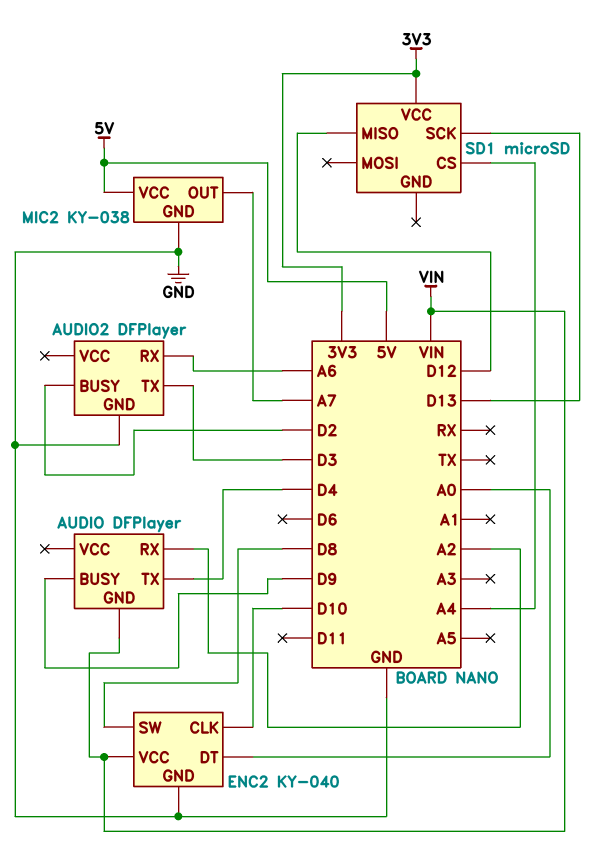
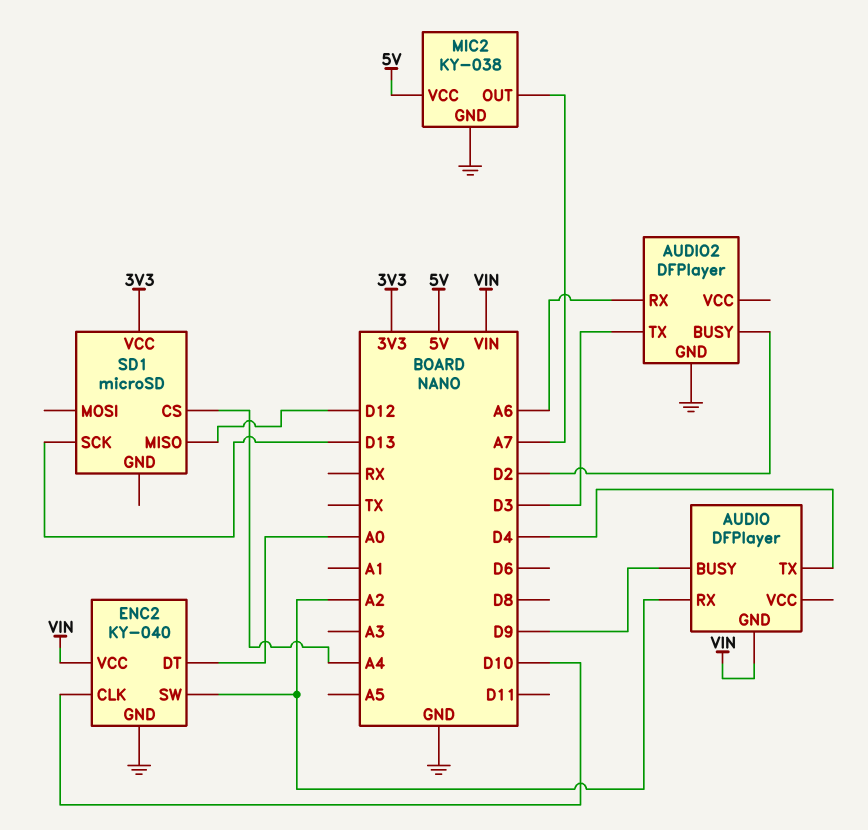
ENC2 pin SW: D8 -> A2

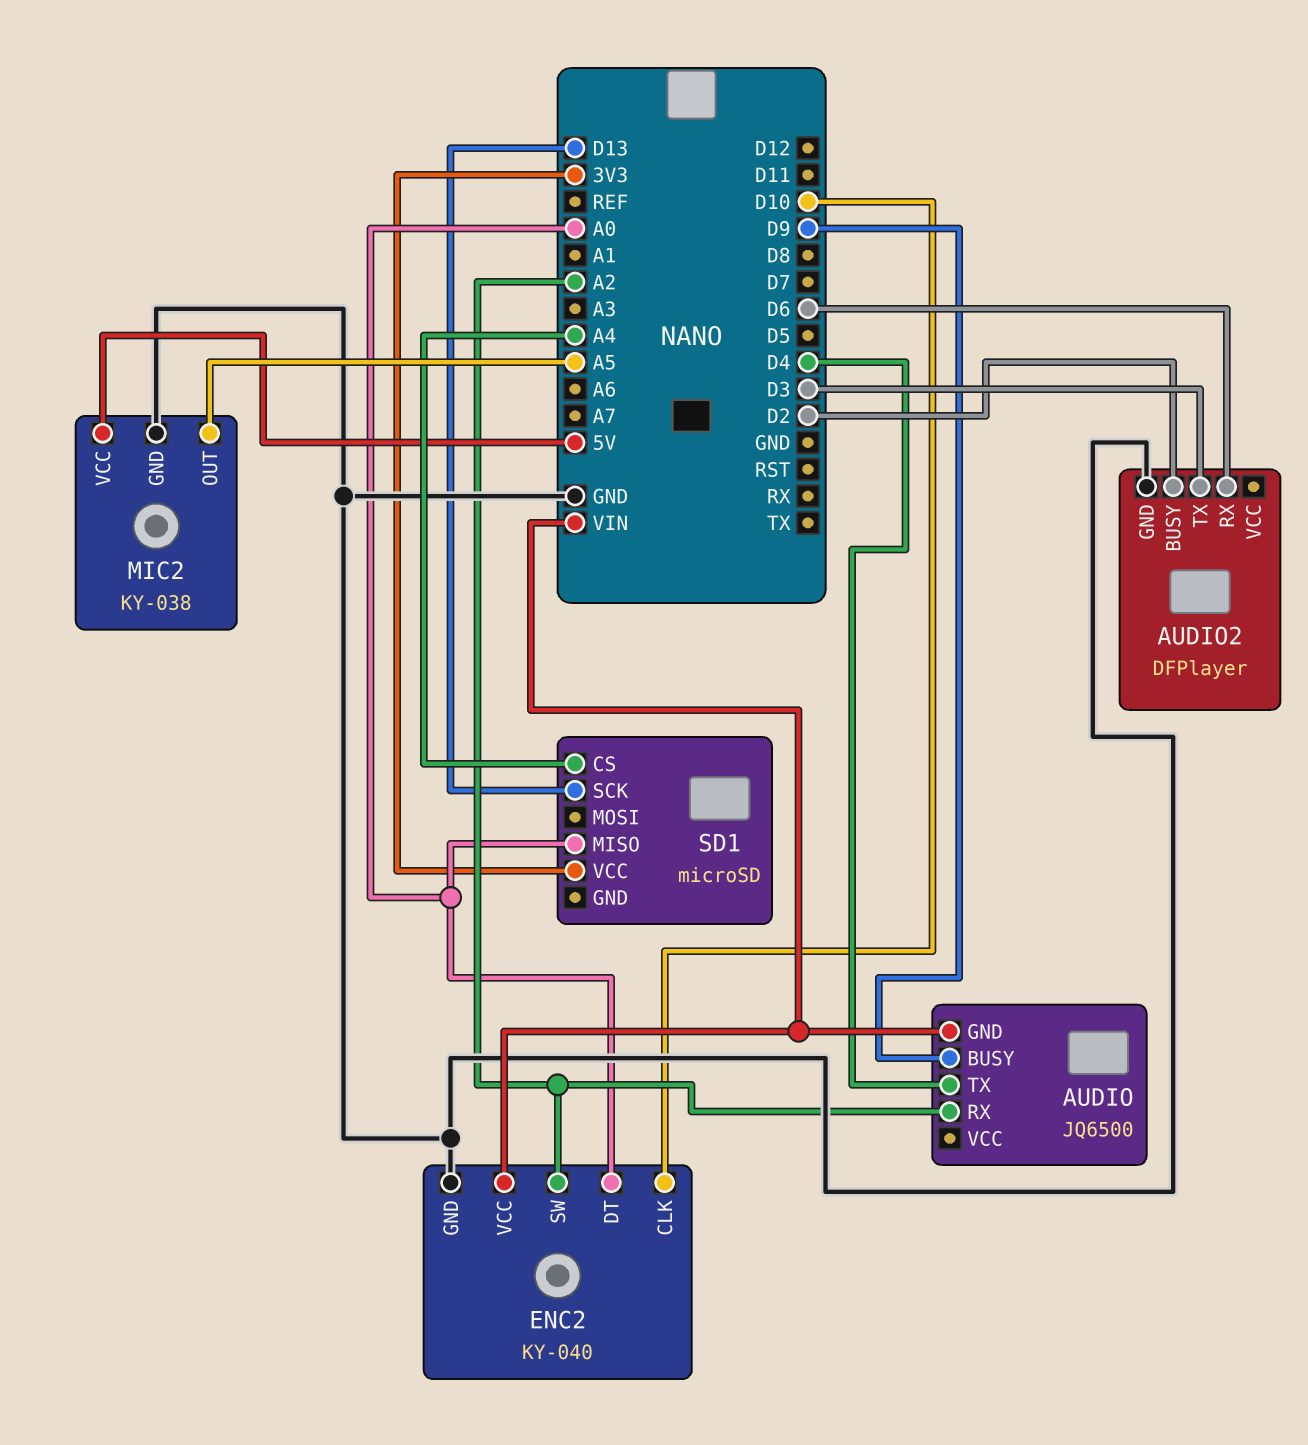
AUDIO: DFPlayer -> JQ6500
AUDIO2 pin RX: A6 -> D6
MIC2 pin OUT: A7 -> A5
SD1 pin MISO: D12 -> A0

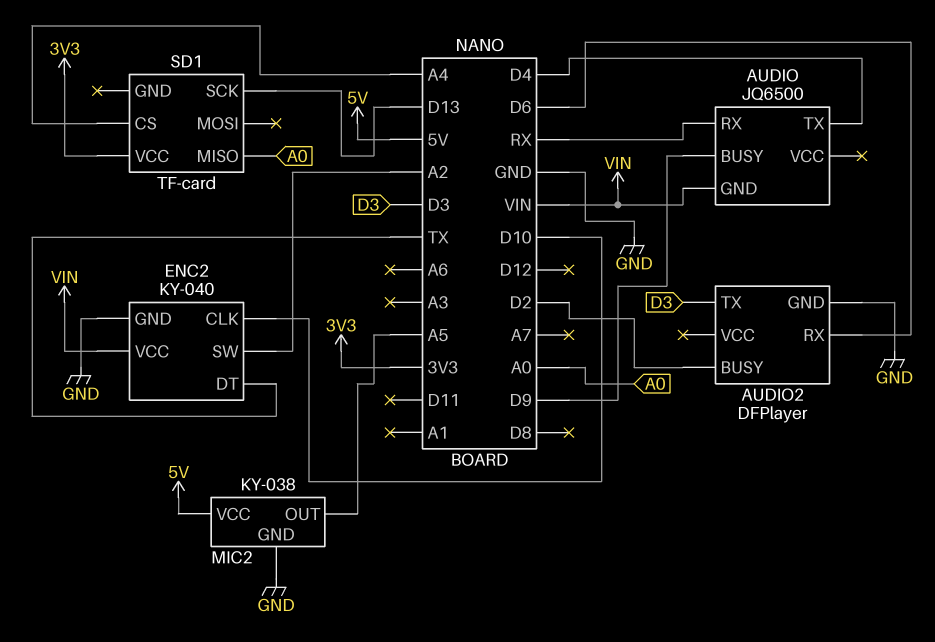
AUDIO pin RX: A2 -> RX
ENC2 pin DT: A0 -> TX
SD1: microSD -> TF-card

